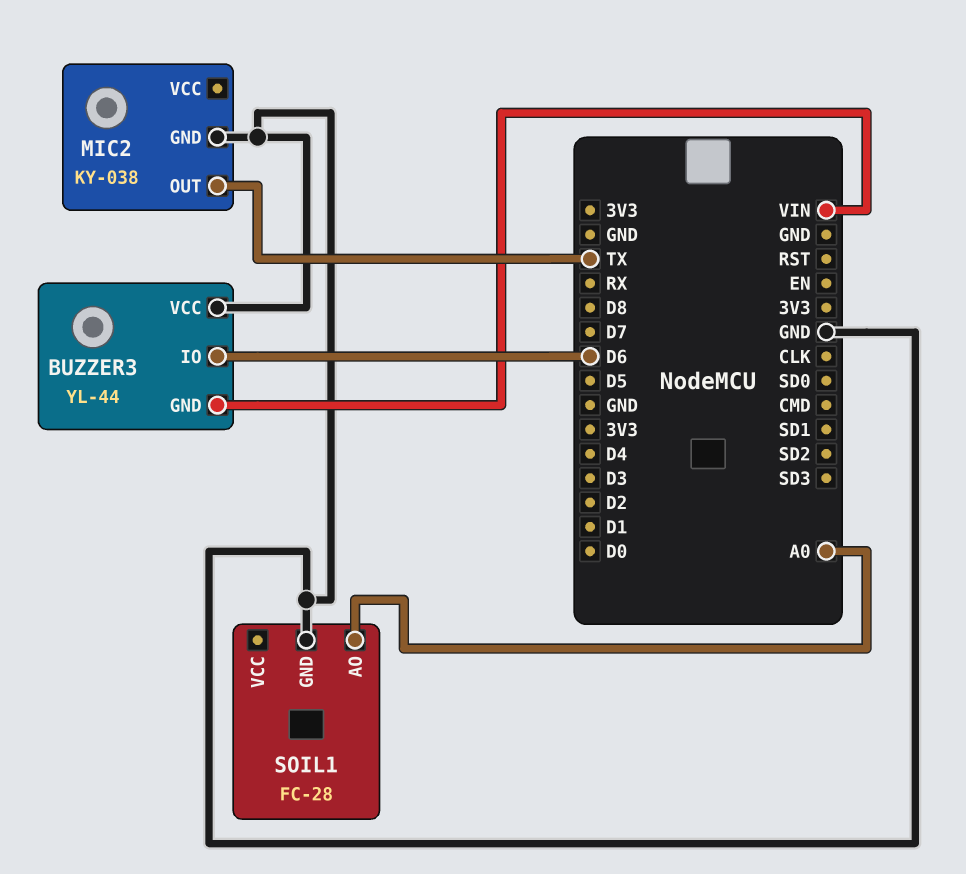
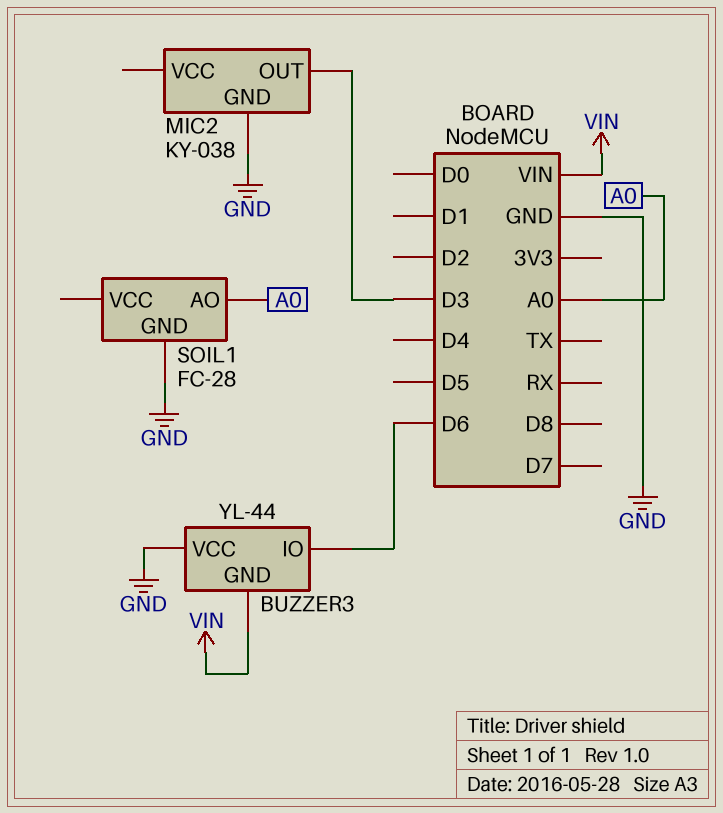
MIC2 pin OUT: TX -> D3

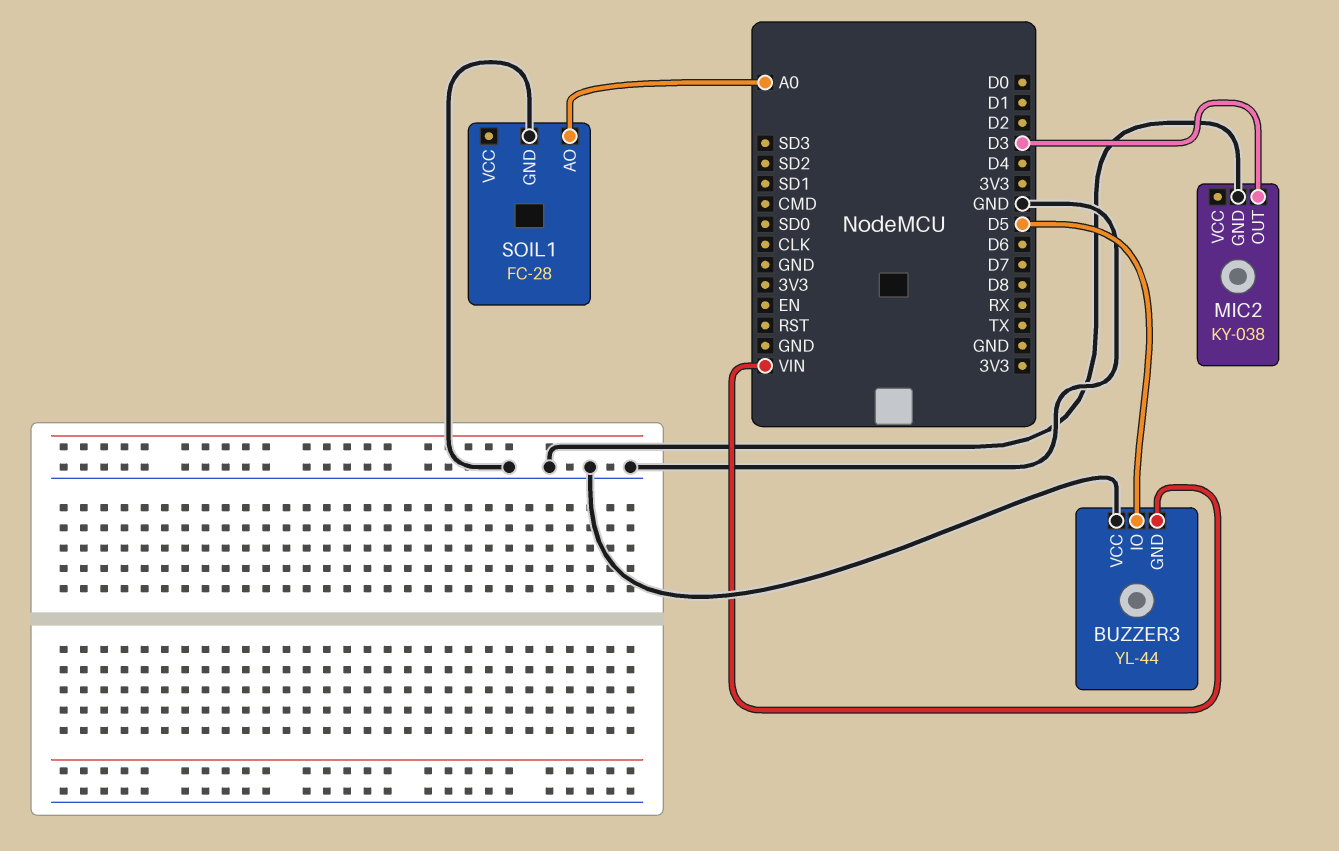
BUZZER3 pin IO: D6 -> D5

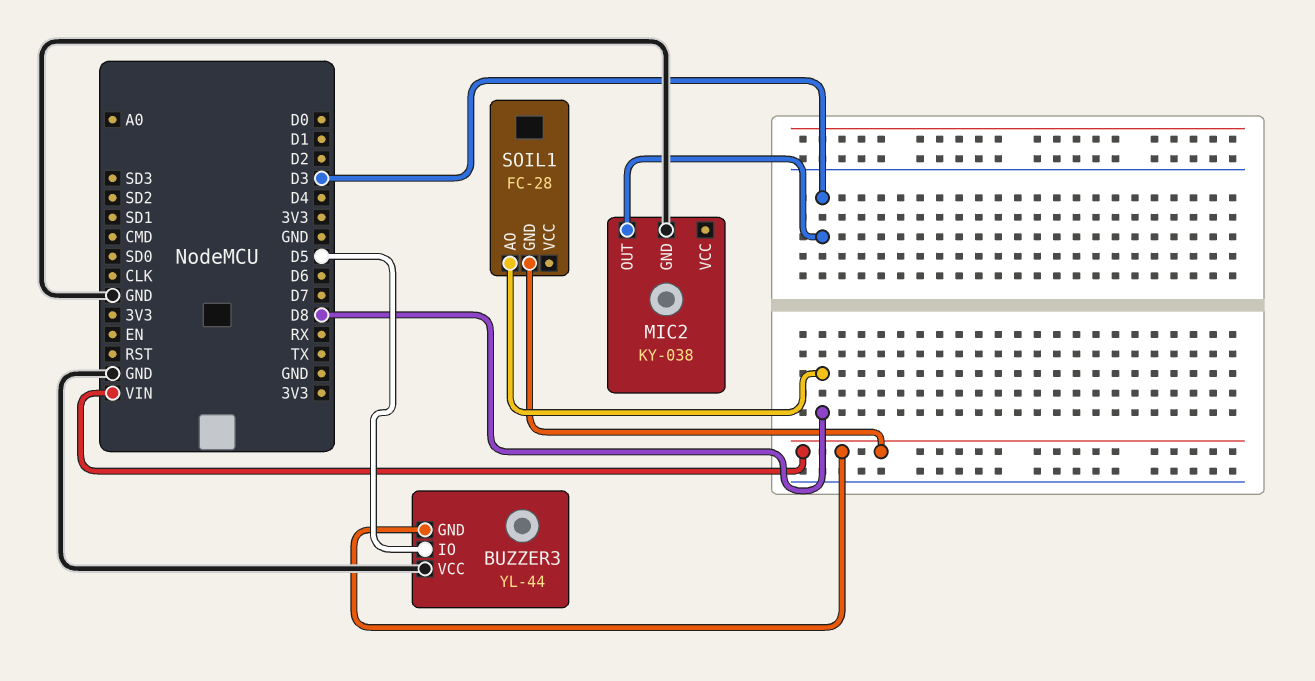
SOIL1 pin AO: A0 -> D8
SOIL1 pin GND: GND -> VIN

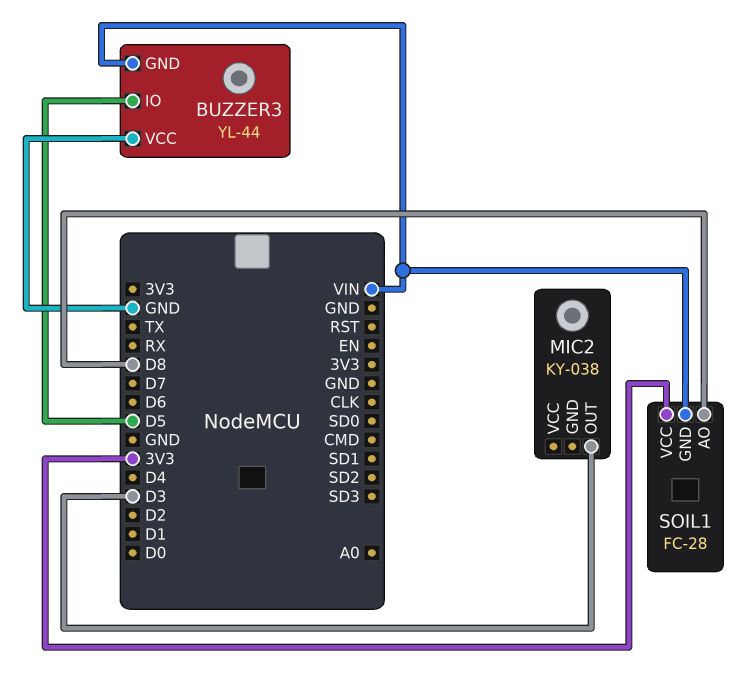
MIC2 pin GND: GND -> none
SOIL1 pin VCC: none -> 3V3

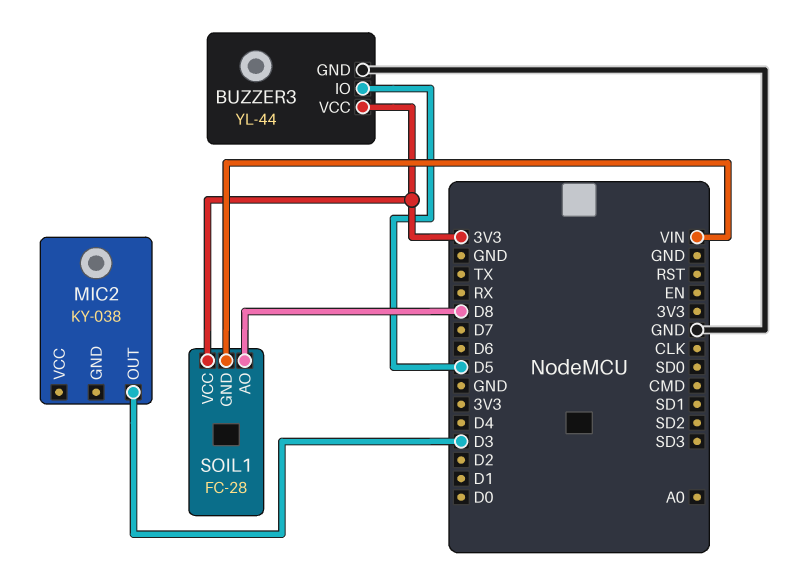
BUZZER3 pin GND: VIN -> GND
BUZZER3 pin VCC: GND -> 3V3

